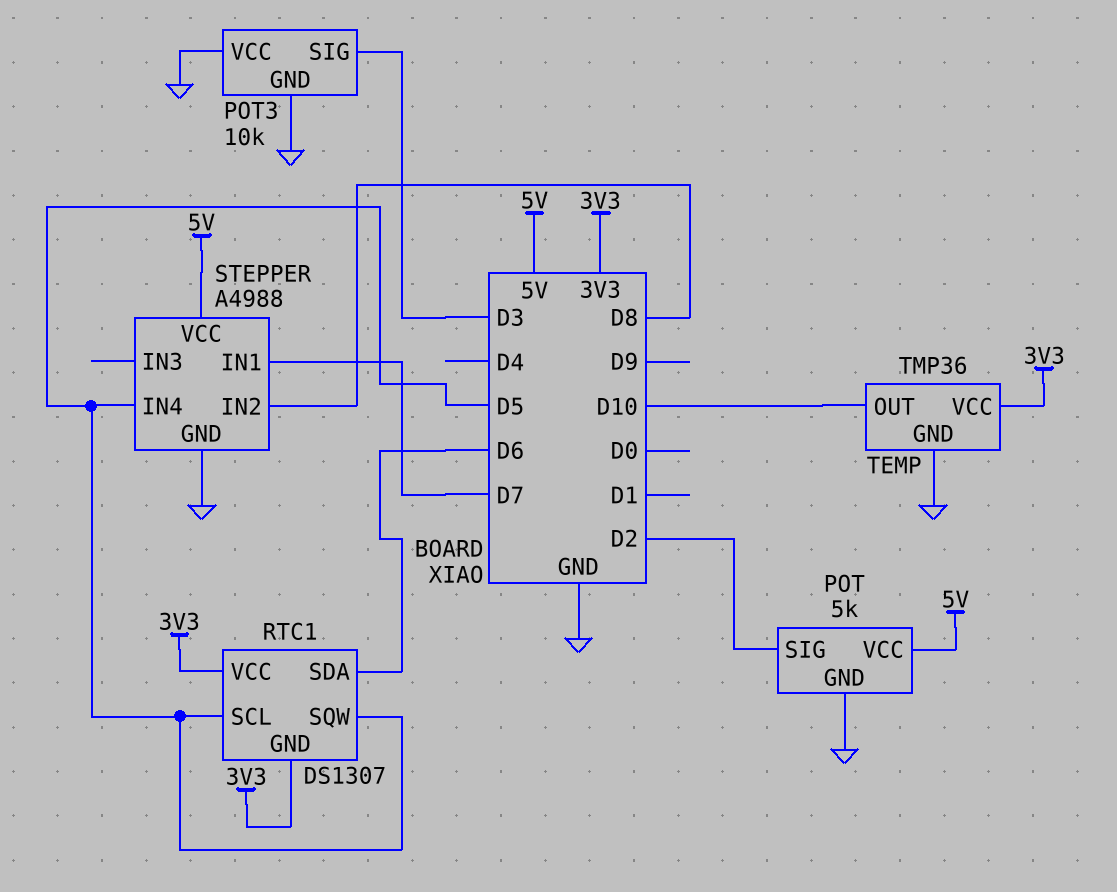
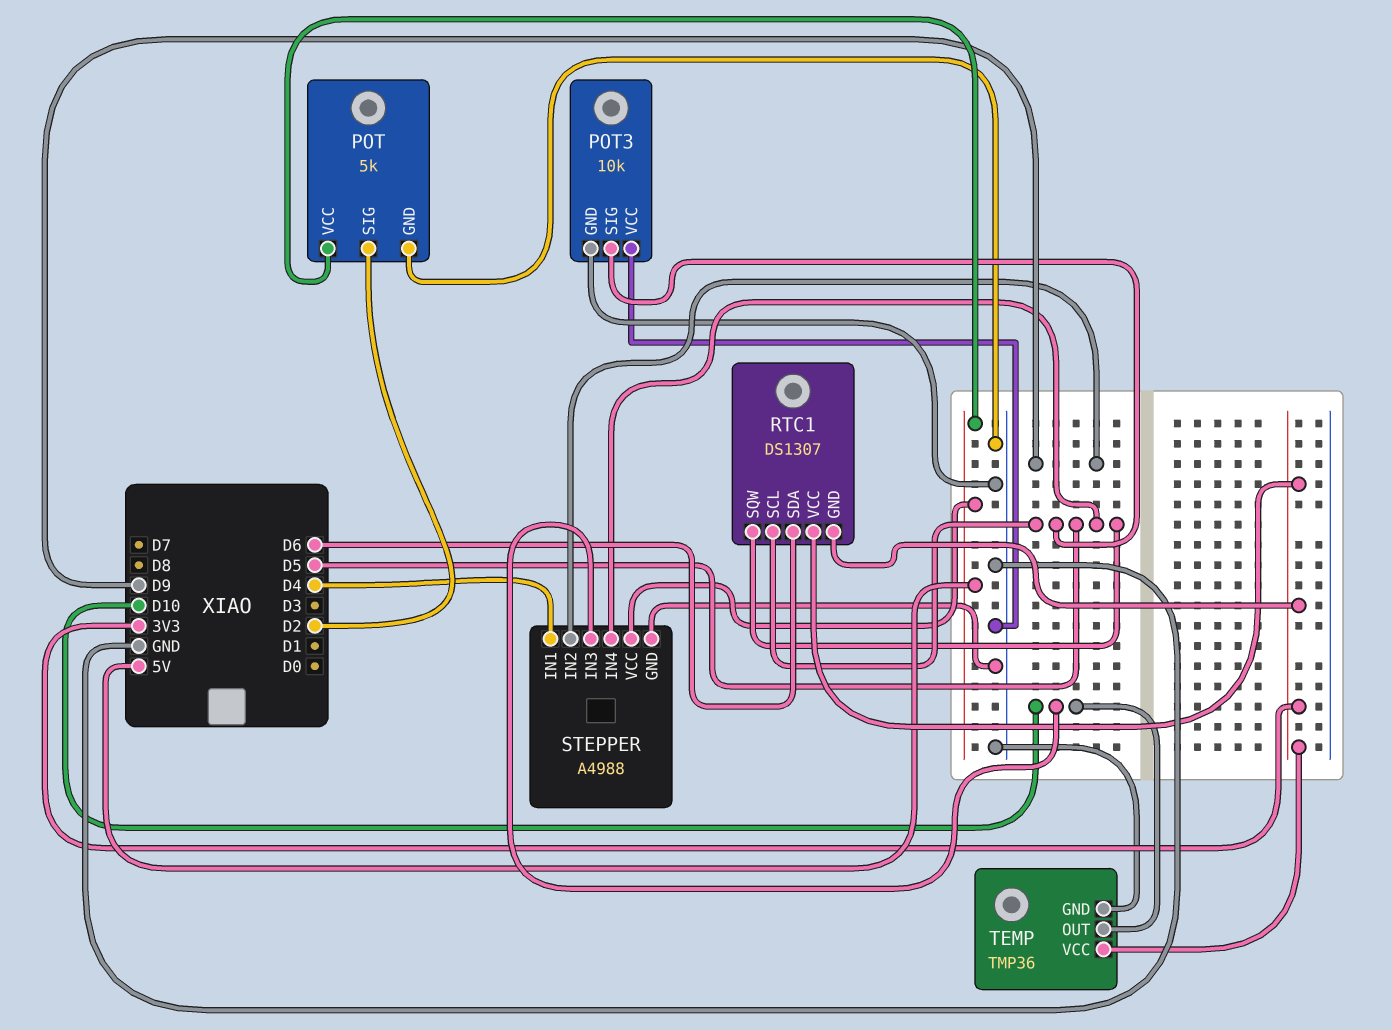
POT3 pin SIG: D3 -> D5
STEPPER pin IN1: D7 -> D4
STEPPER pin IN2: D8 -> D9
STEPPER pin IN3: none -> D10

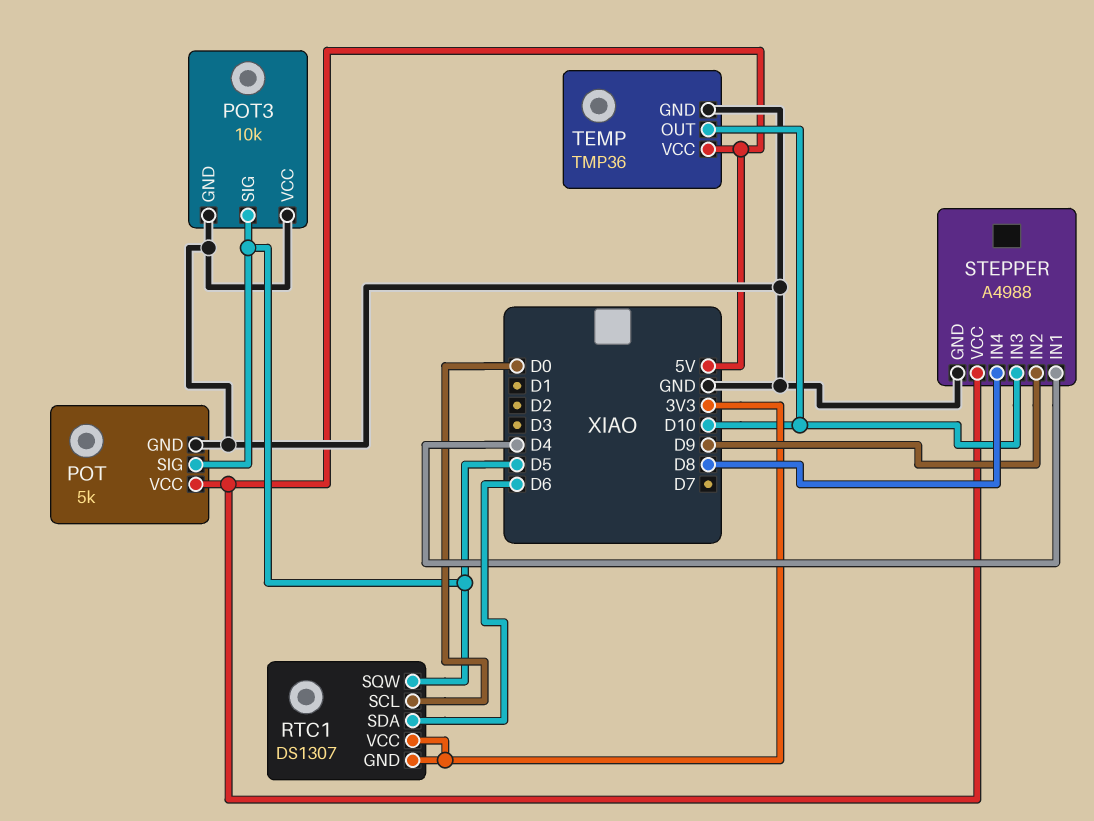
POT pin SIG: D2 -> D5
RTC1 pin SCL: D5 -> D0
STEPPER pin IN4: D5 -> D8
TEMP pin VCC: 3V3 -> 5V

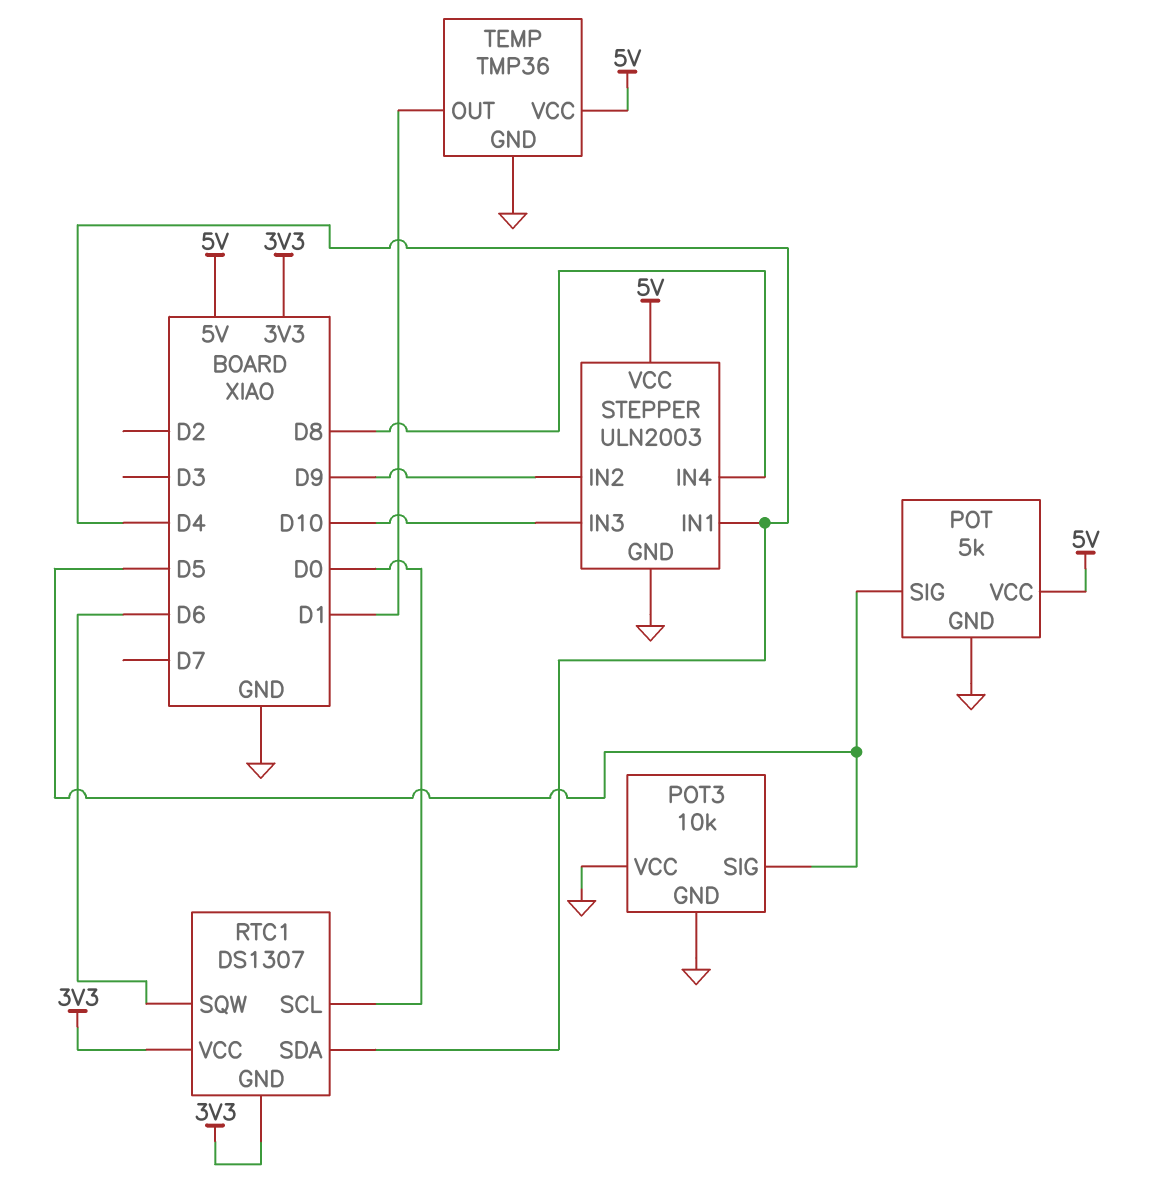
RTC1 pin SDA: D6 -> D4
RTC1 pin SQW: D5 -> D6
STEPPER: A4988 -> ULN2003
TEMP pin OUT: D10 -> D1

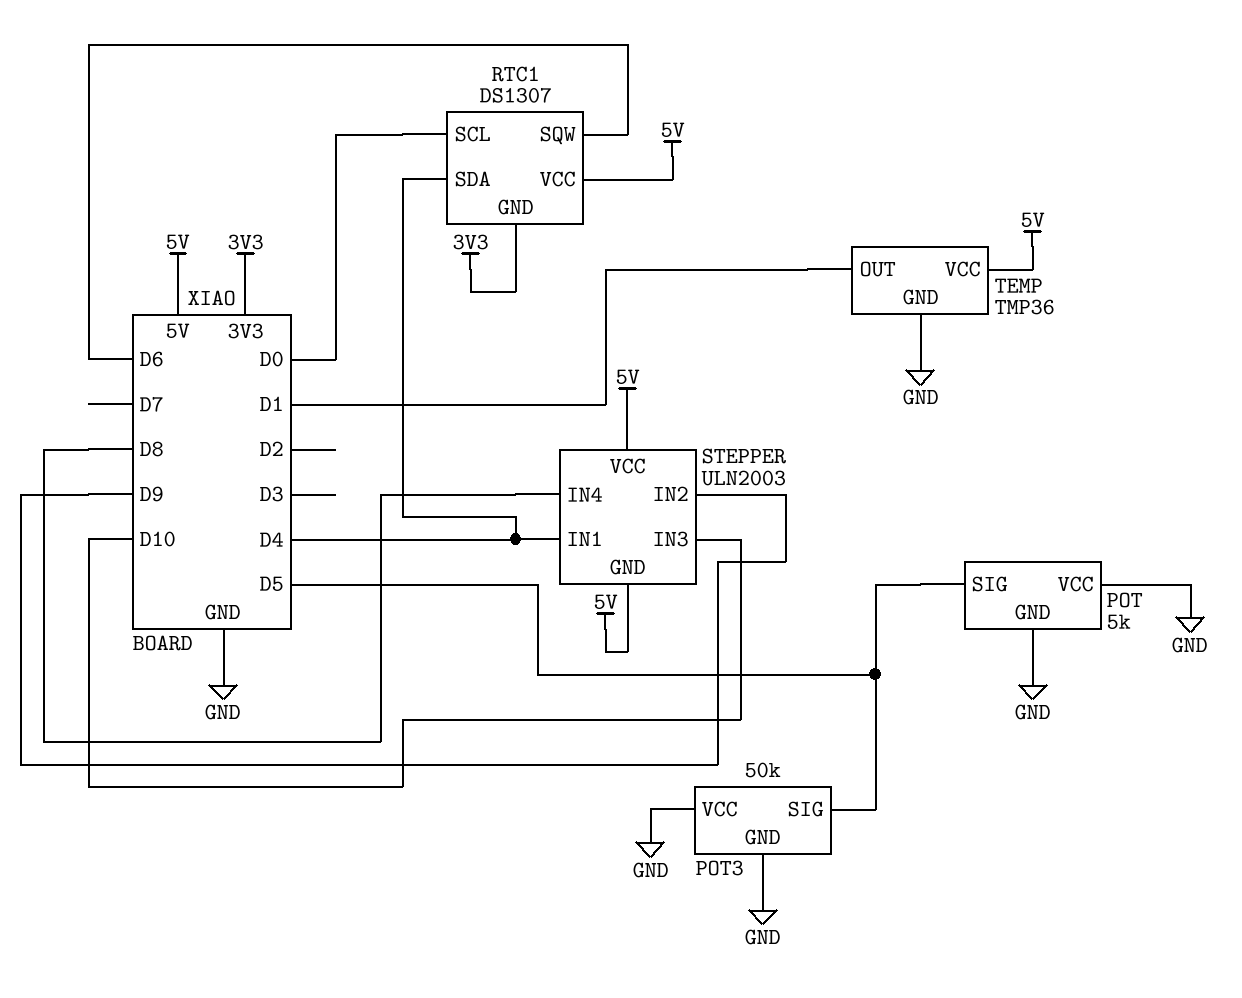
POT pin VCC: 5V -> GND
POT3: 10k -> 50k
RTC1 pin VCC: 3V3 -> 5V
STEPPER pin GND: GND -> 5V

